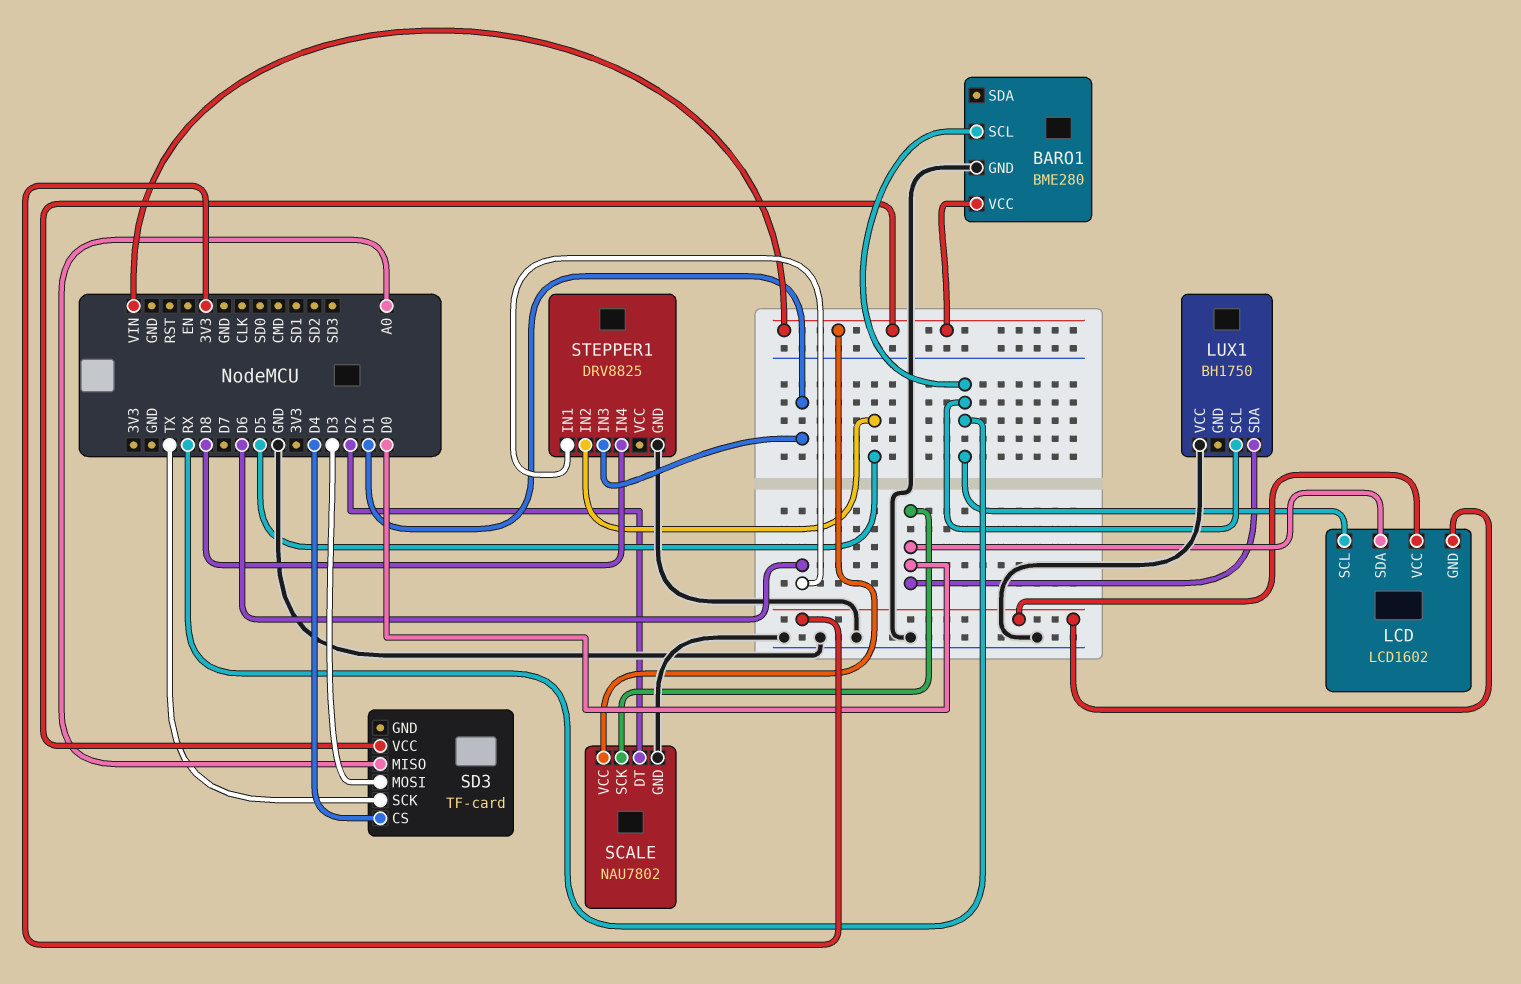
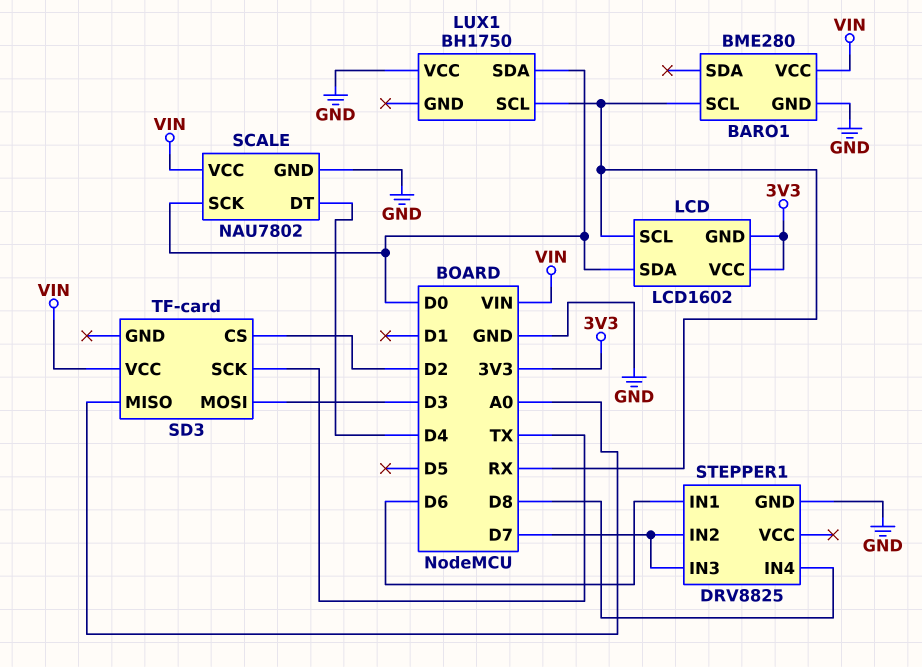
SCALE pin DT: D2 -> D4
SD3 pin CS: D4 -> D2
STEPPER1 pin IN2: D5 -> D7
STEPPER1 pin IN3: D1 -> D7

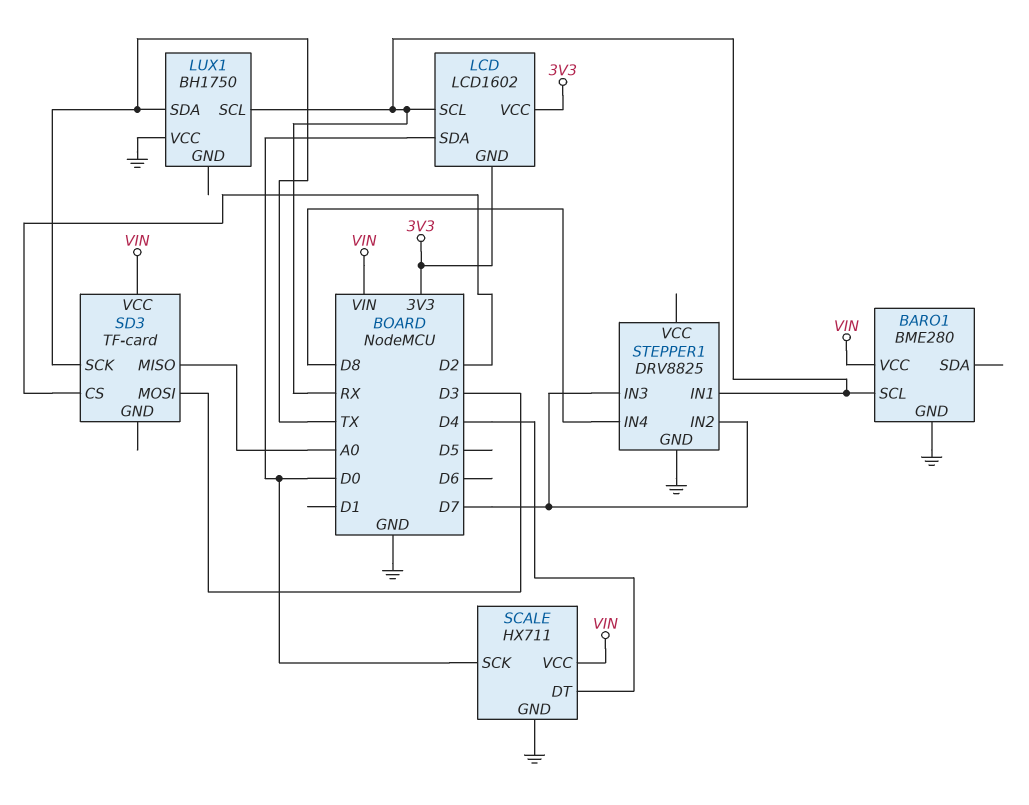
LUX1 pin SDA: D0 -> TX
SCALE: NAU7802 -> HX711
STEPPER1 pin IN1: D6 -> RX

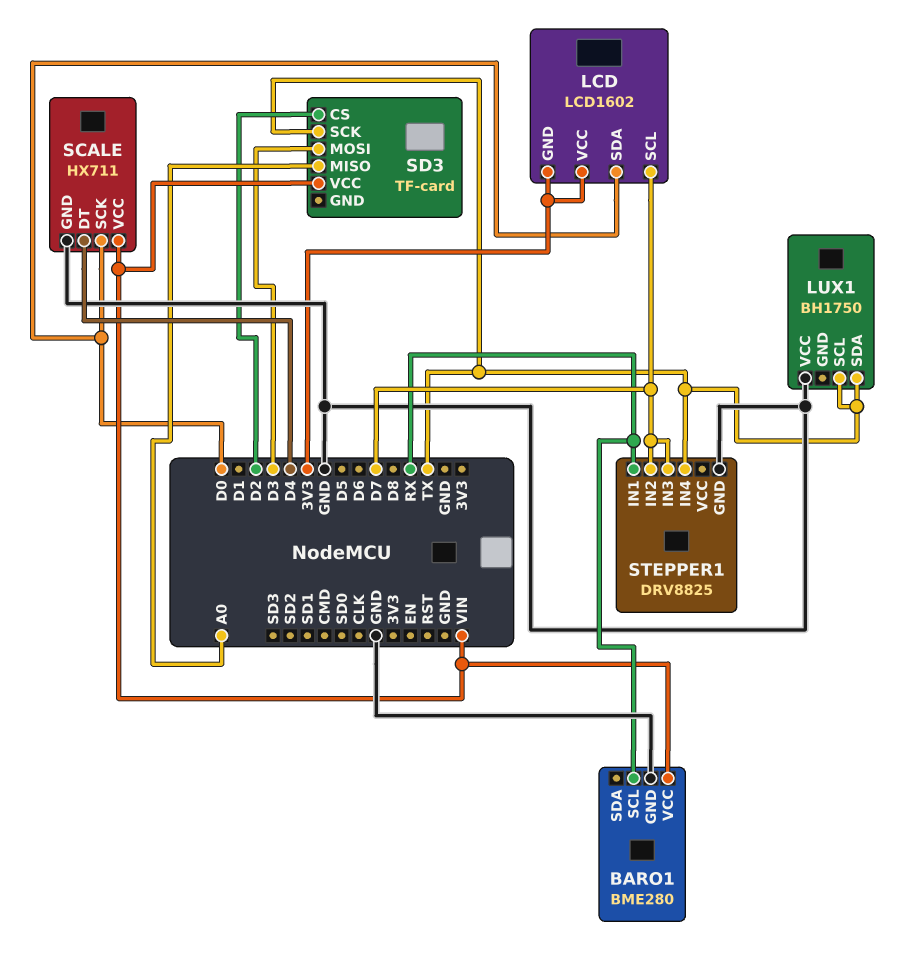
LCD pin SCL: RX -> D7
LUX1 pin SCL: RX -> TX
STEPPER1 pin IN4: D8 -> TX

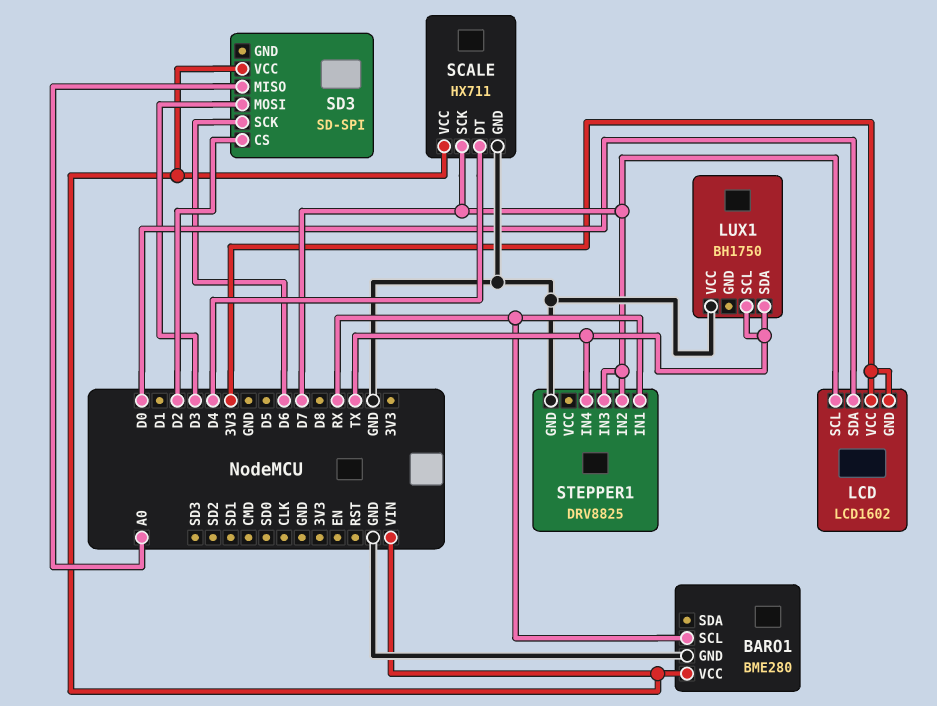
SCALE pin SCK: D0 -> D7
SD3: TF-card -> SD-SPI
SD3 pin SCK: TX -> D6

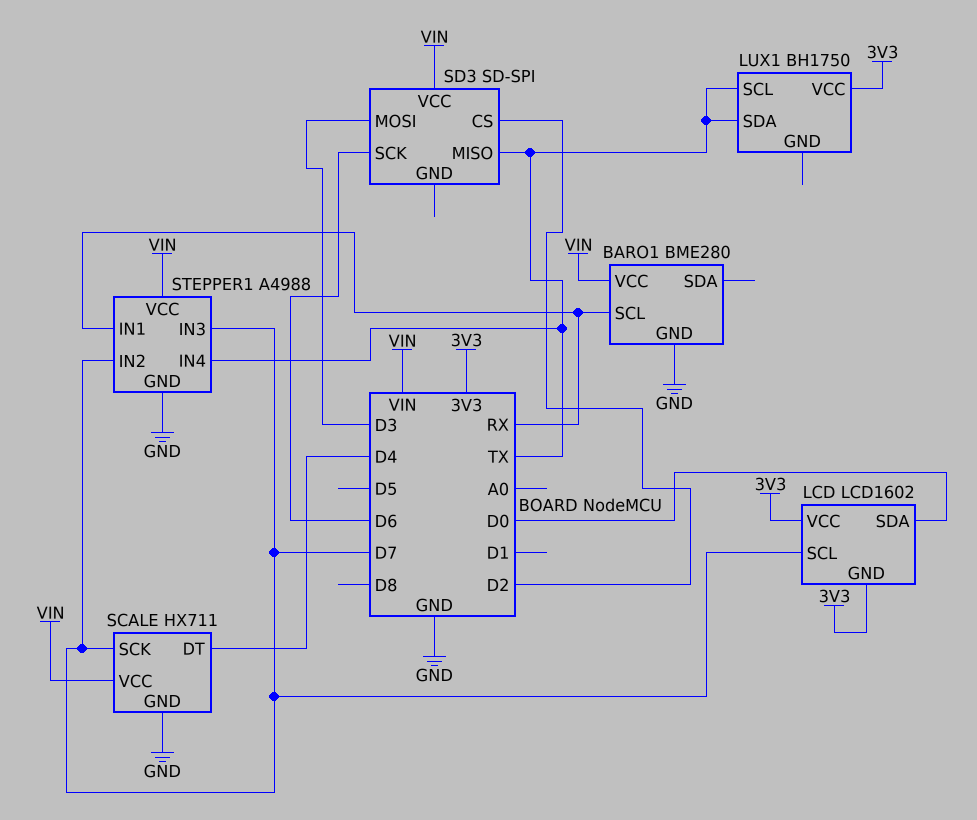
LUX1 pin VCC: GND -> 3V3
SD3 pin MISO: A0 -> TX
STEPPER1: DRV8825 -> A4988
STEPPER1 pin VCC: none -> VIN

